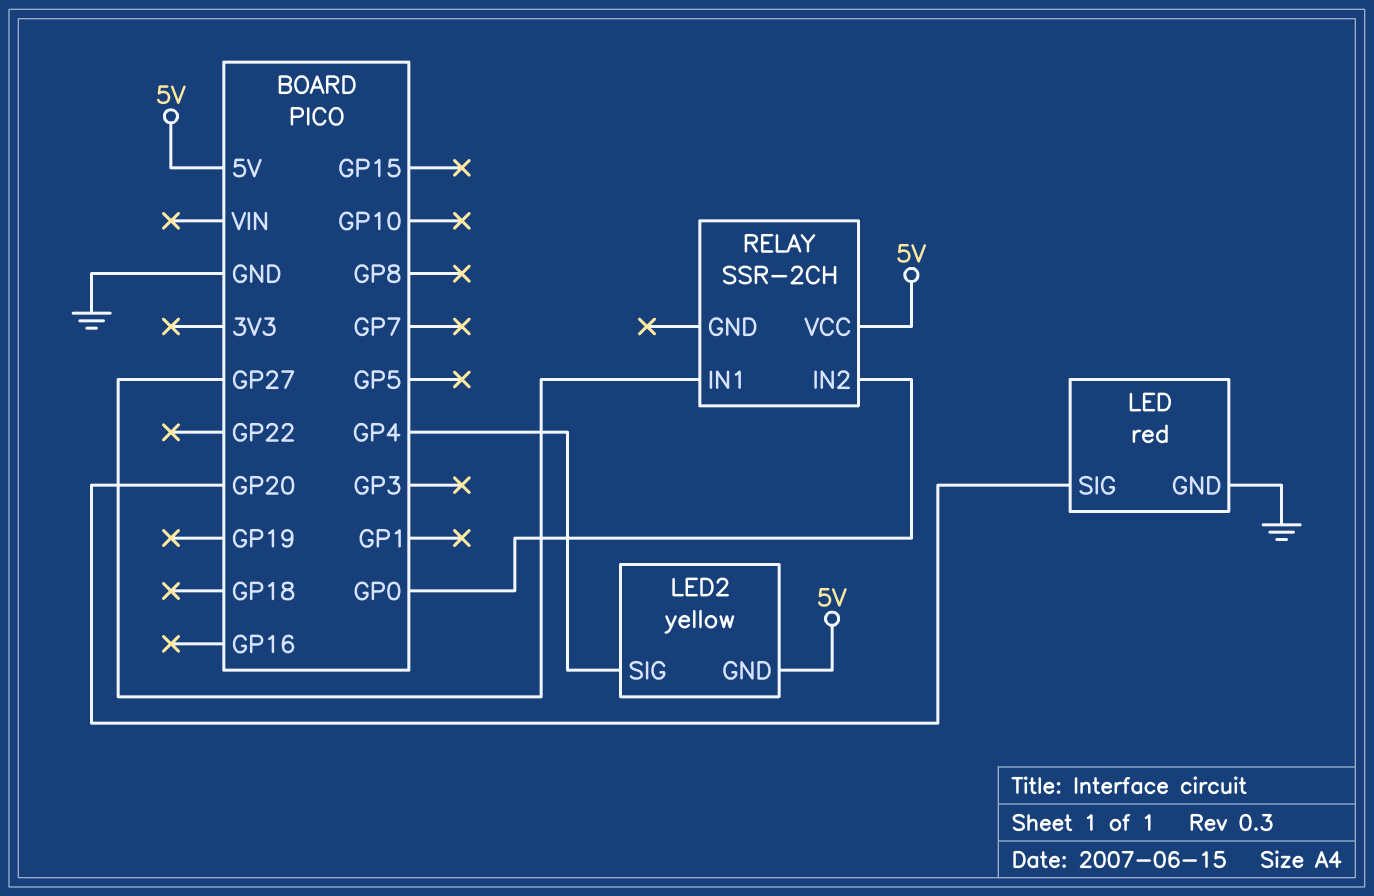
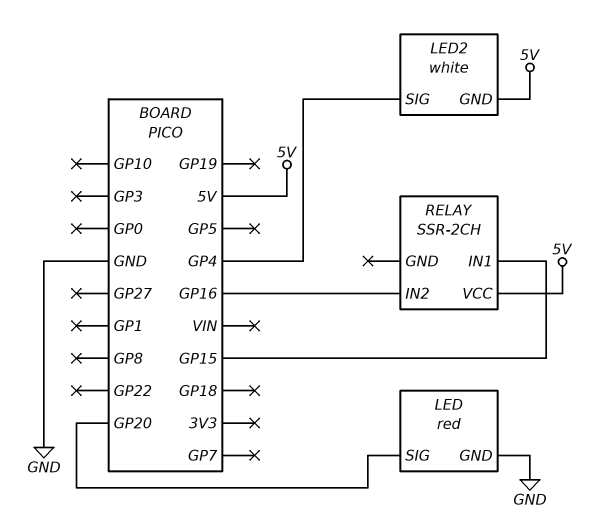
LED2: yellow -> white
RELAY pin IN1: GP27 -> GP15
RELAY pin IN2: GP0 -> GP16

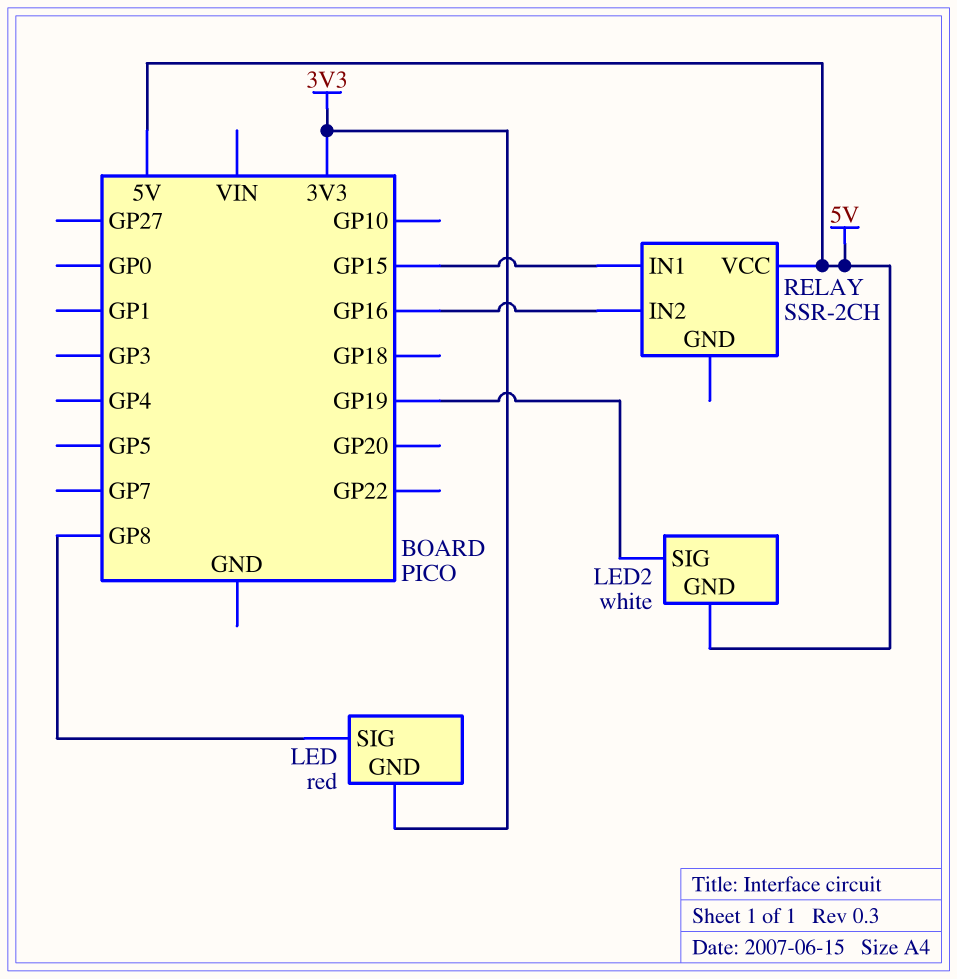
LED pin GND: GND -> 3V3
LED pin SIG: GP20 -> GP8
LED2 pin SIG: GP4 -> GP19

